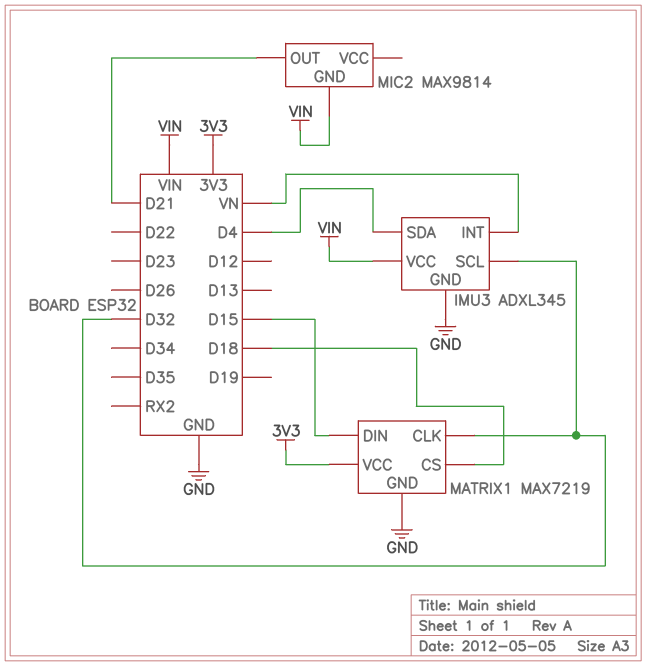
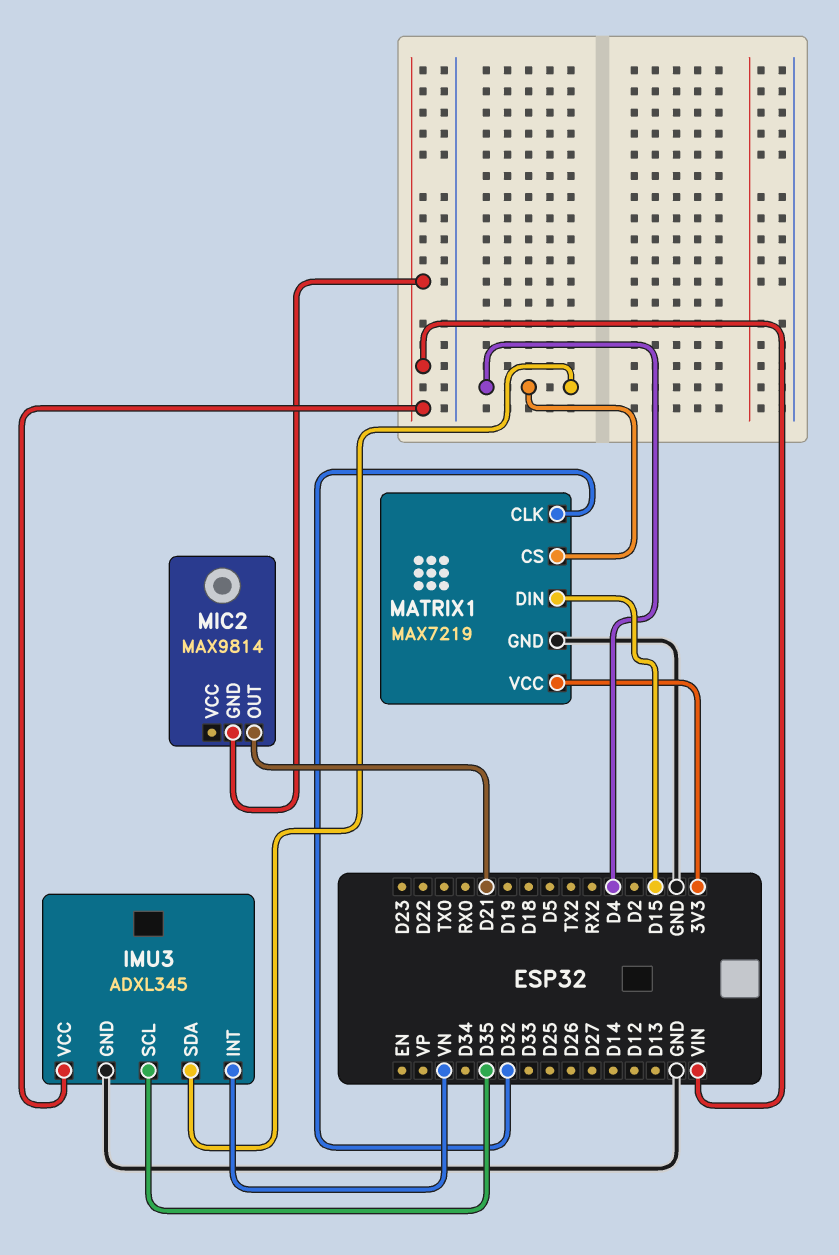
IMU3 pin SCL: D32 -> D35
MATRIX1 pin CS: D18 -> D4

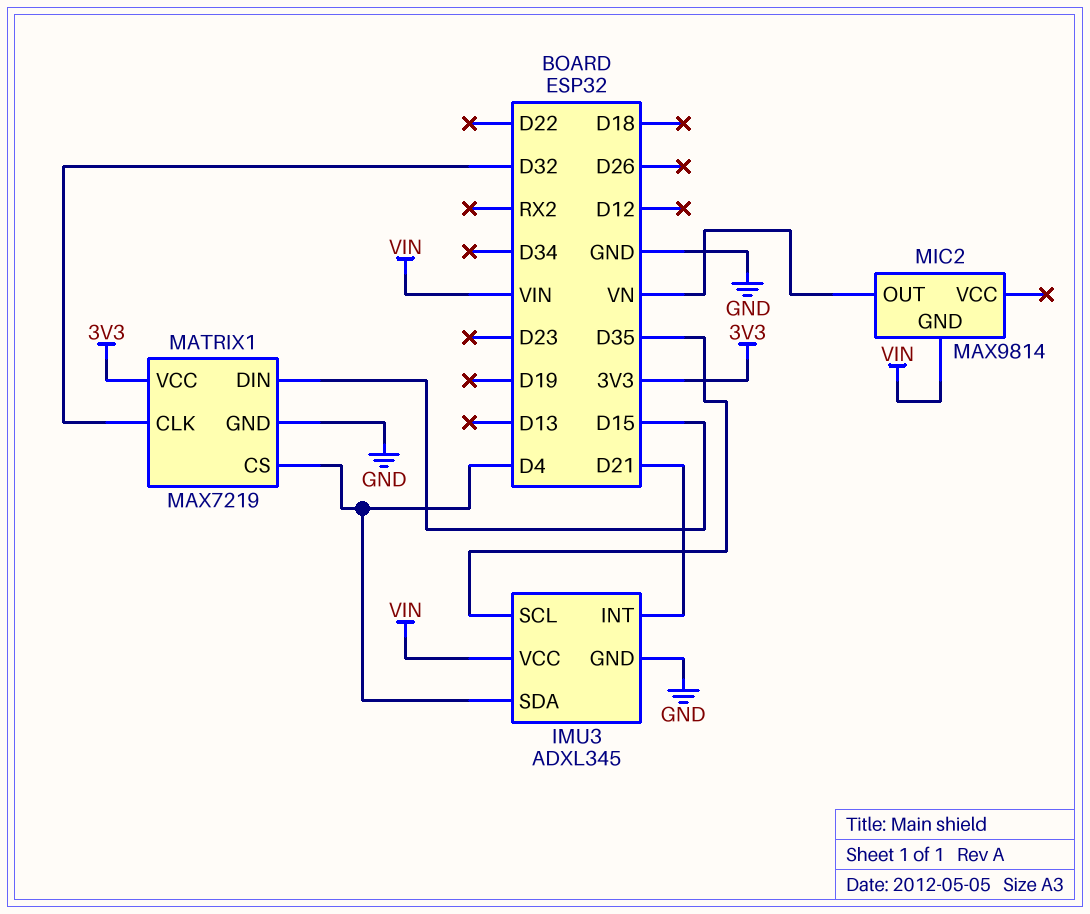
IMU3 pin INT: VN -> D21
MIC2 pin OUT: D21 -> VN

